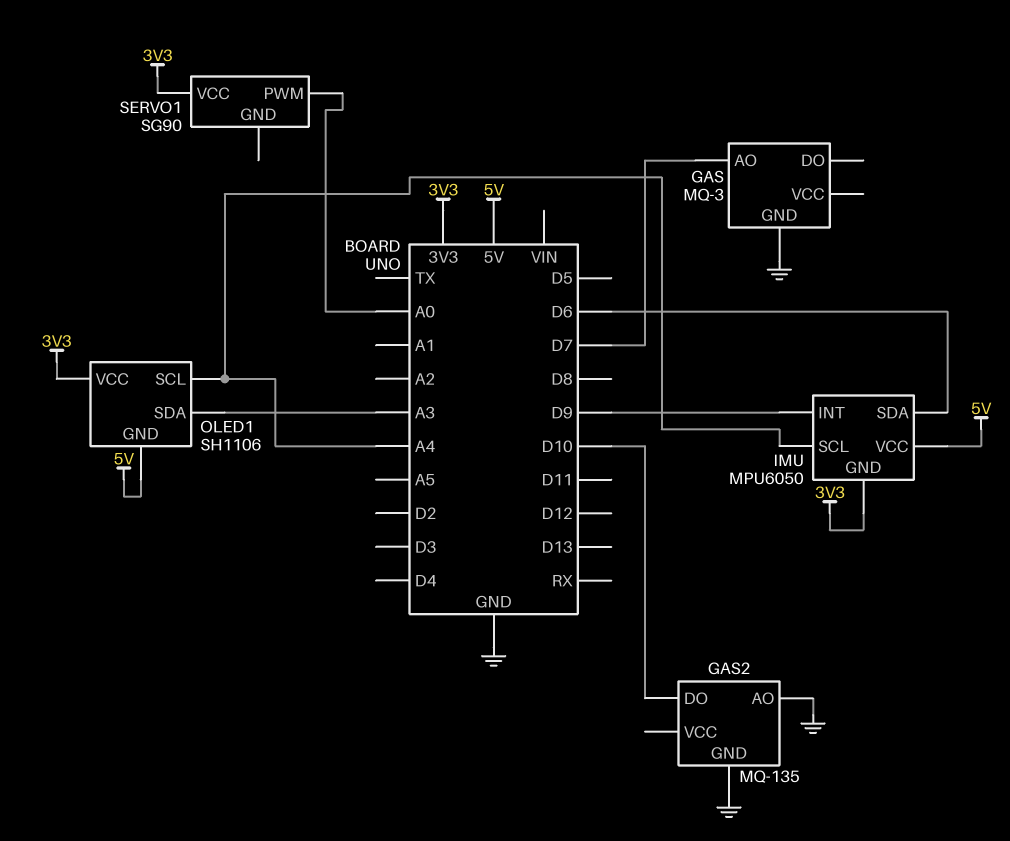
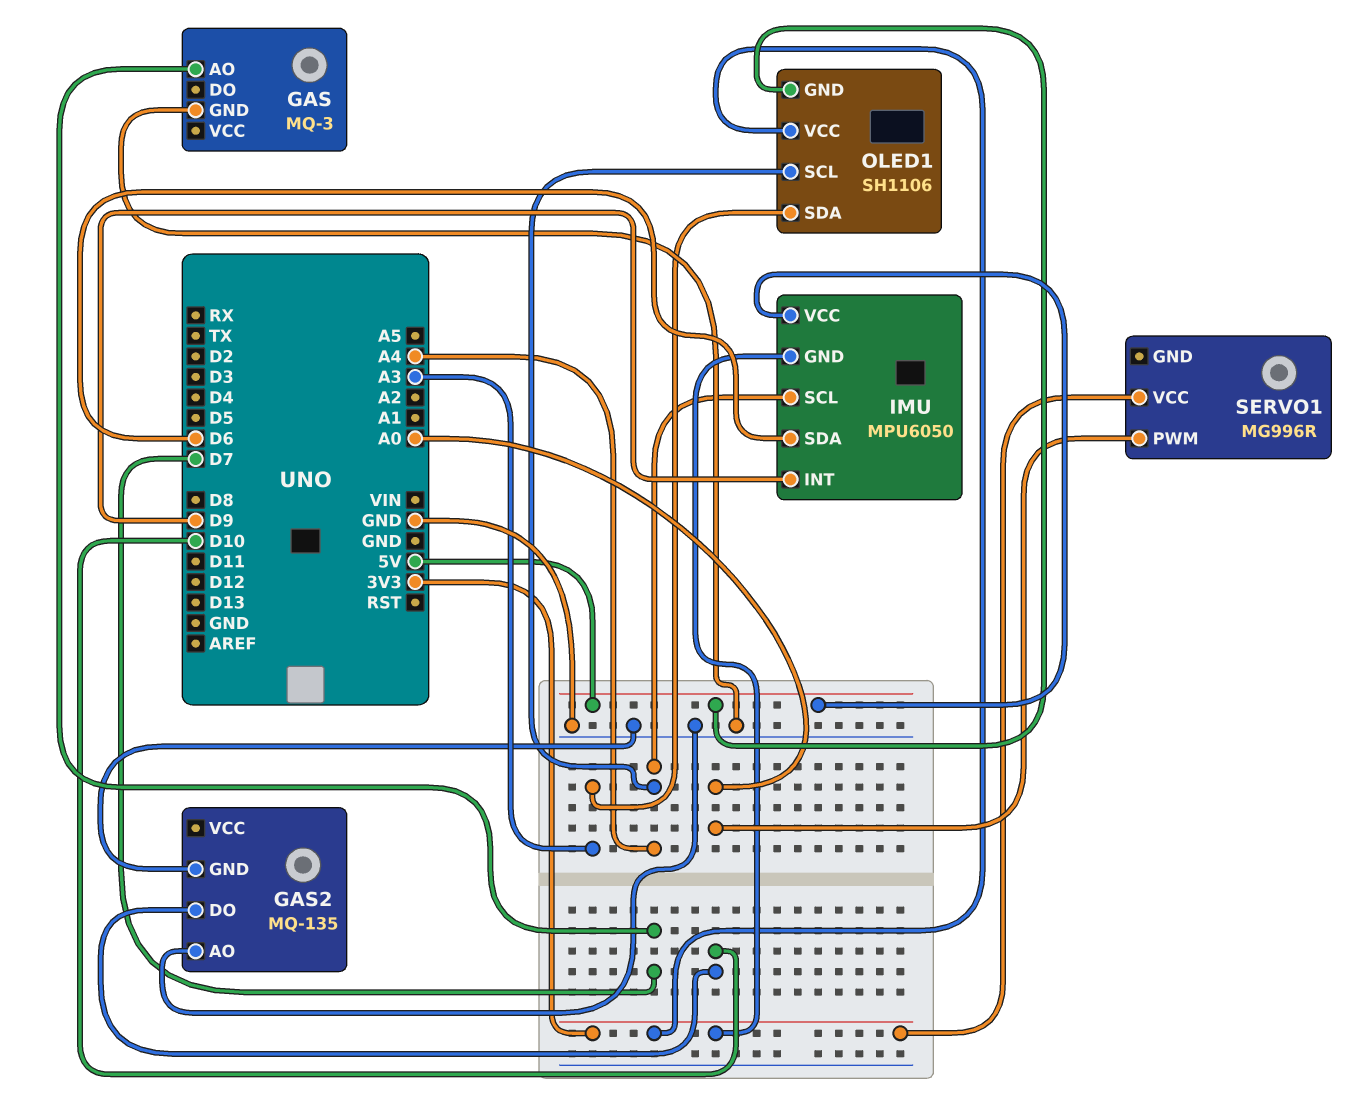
SERVO1: SG90 -> MG996R

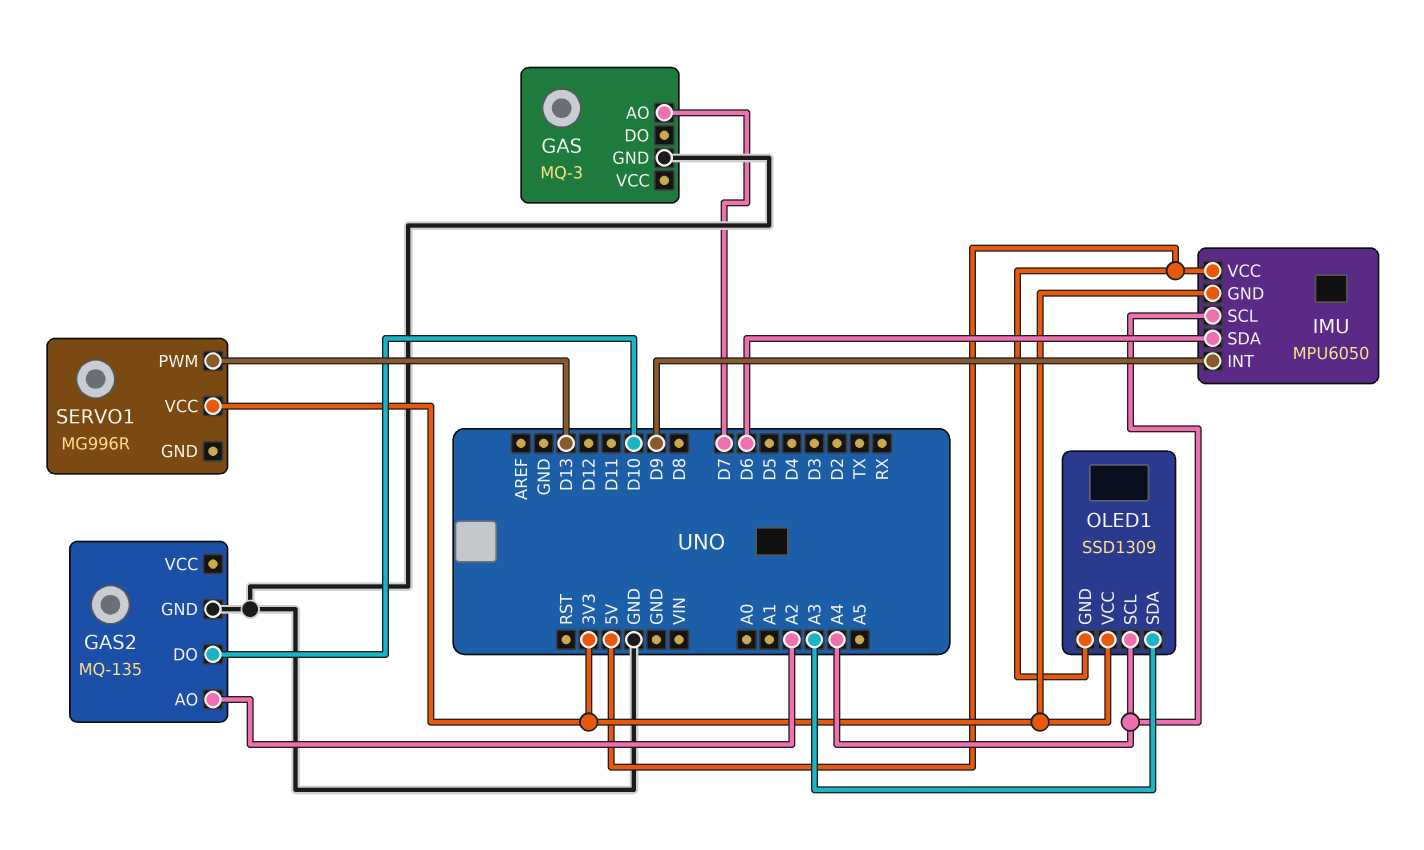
GAS2 pin AO: GND -> A2
OLED1: SH1106 -> SSD1309
SERVO1 pin PWM: A0 -> D13

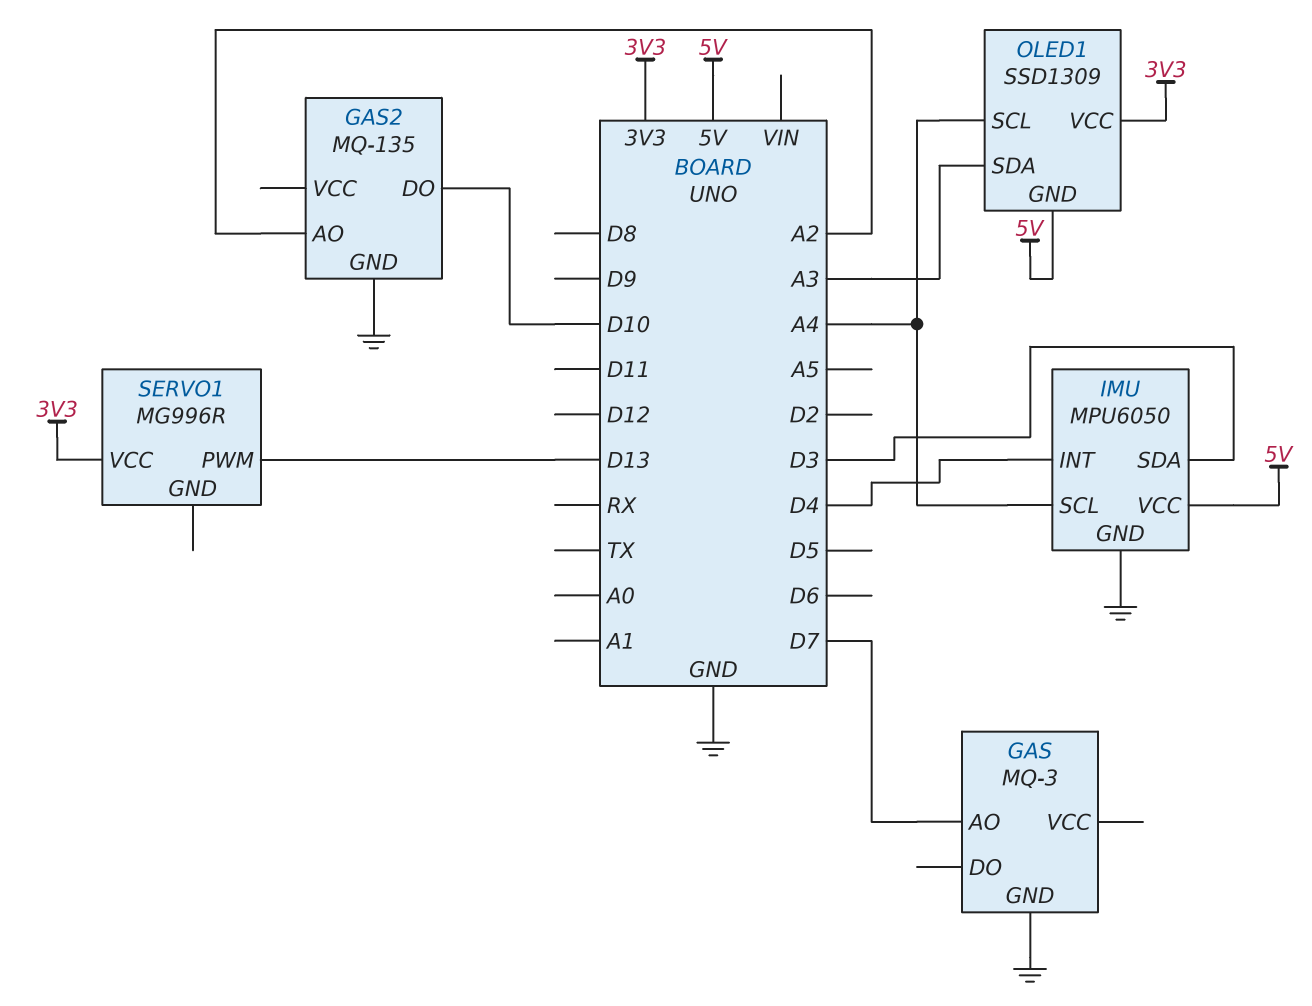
IMU pin GND: 3V3 -> GND
IMU pin INT: D9 -> D4
IMU pin SDA: D6 -> D3

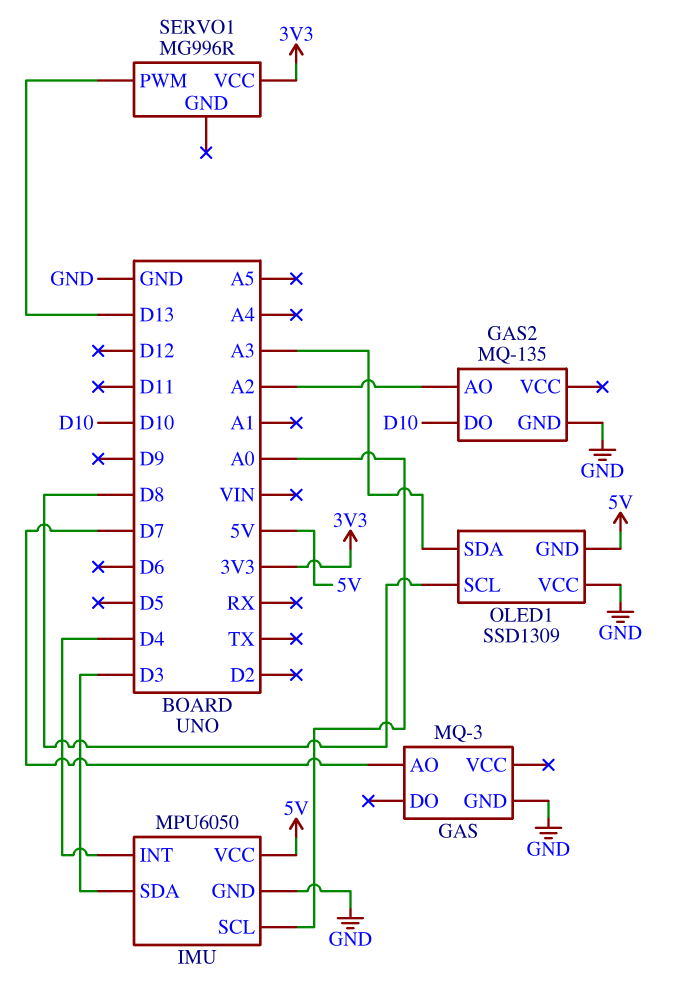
IMU pin SCL: A4 -> A0
OLED1 pin SCL: A4 -> D8
OLED1 pin VCC: 3V3 -> GND

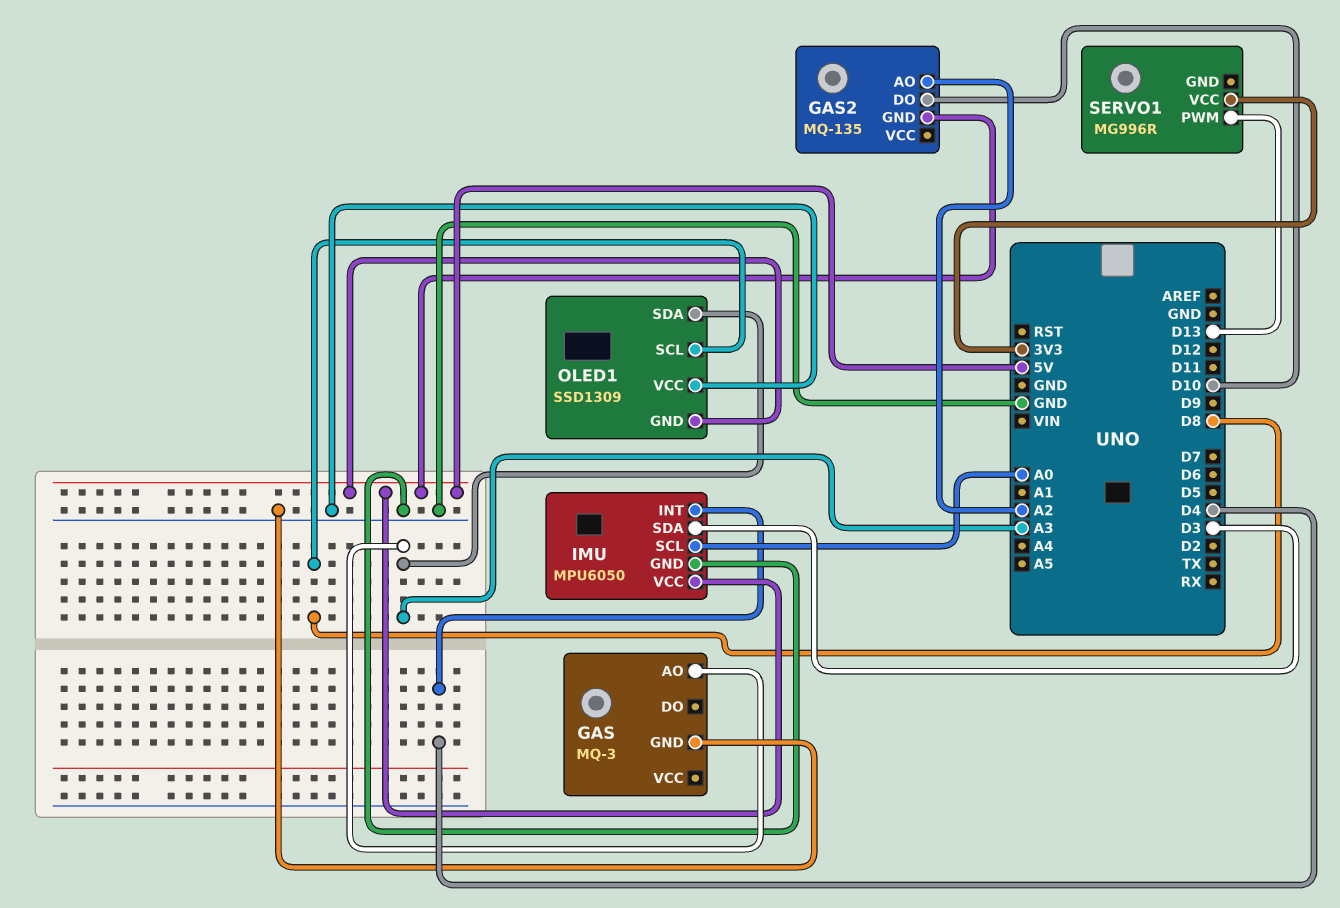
GAS pin AO: D7 -> A3
GAS2 pin GND: GND -> 5V

